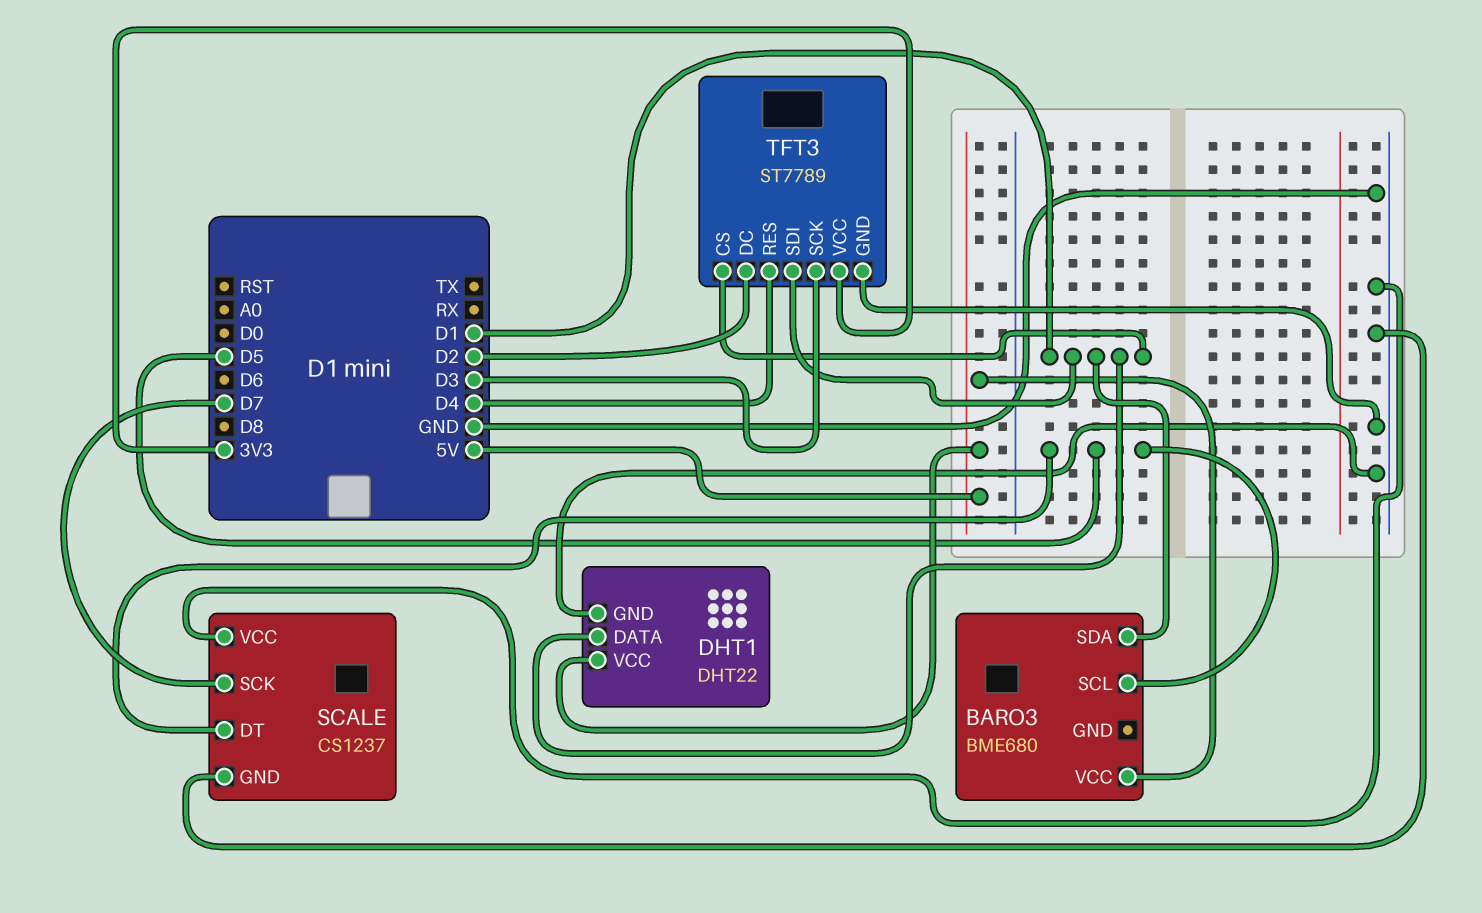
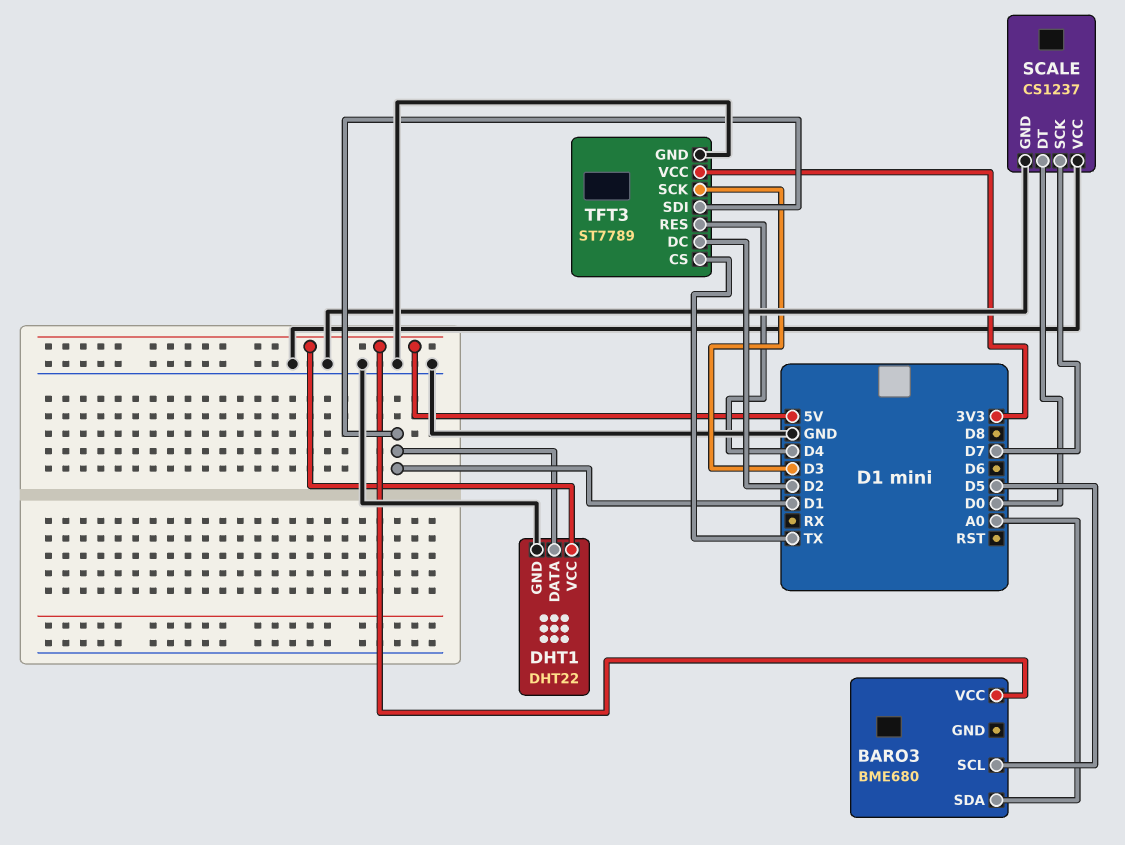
BARO3 pin SDA: D1 -> A0
SCALE pin DT: D5 -> D0
TFT3 pin CS: D1 -> TX

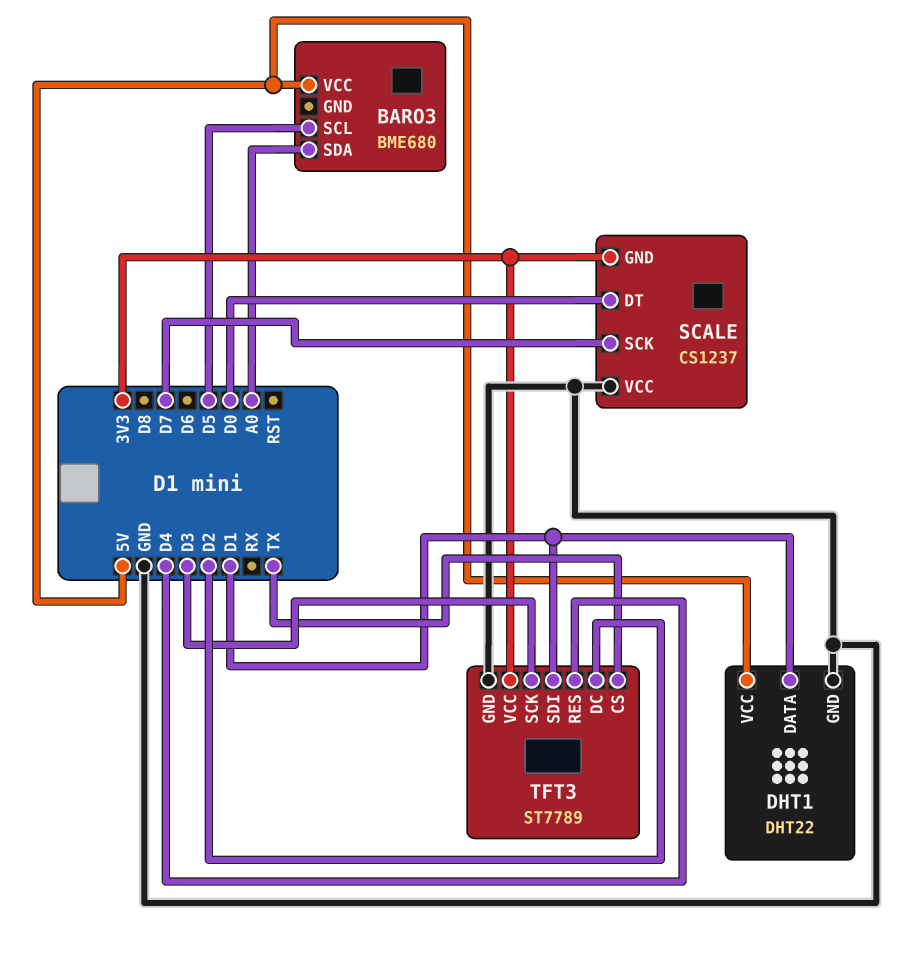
SCALE pin GND: GND -> 3V3

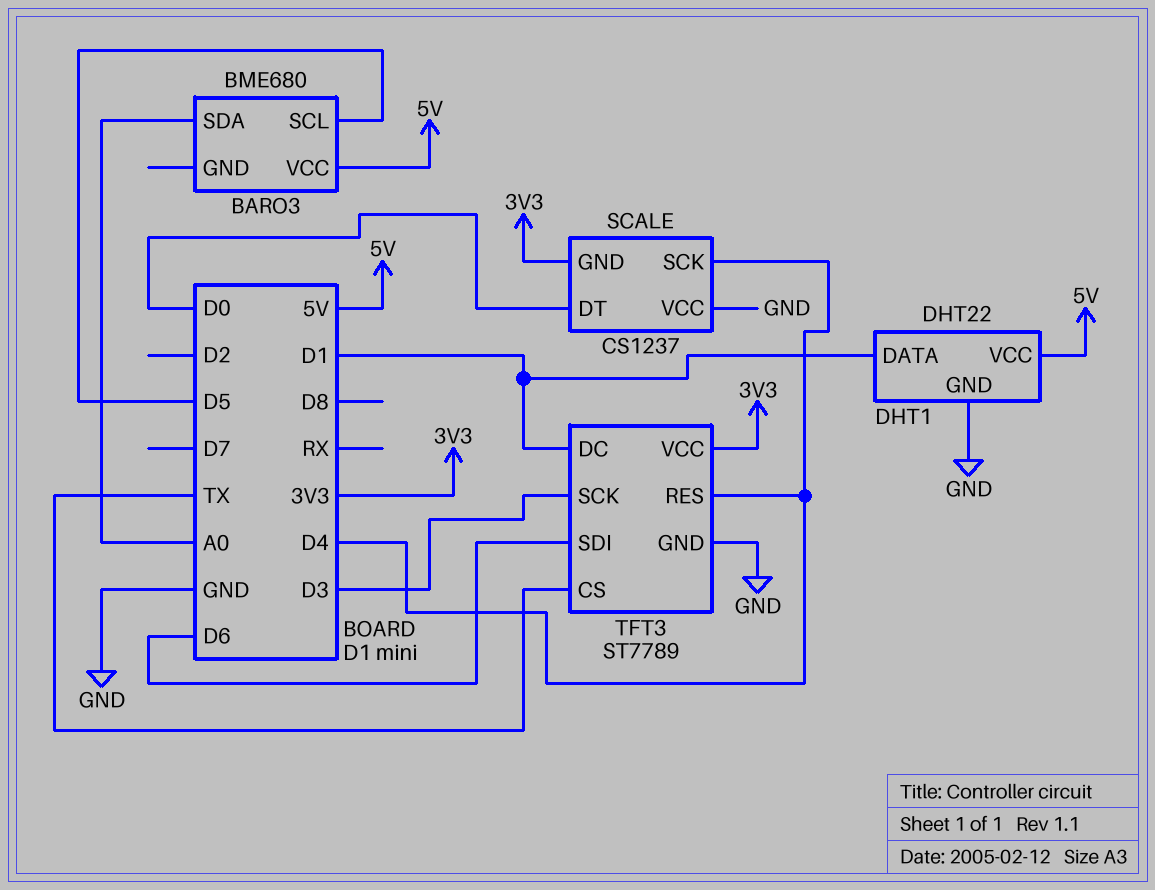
SCALE pin SCK: D7 -> D4
TFT3 pin DC: D2 -> D1
TFT3 pin SDI: D1 -> D6

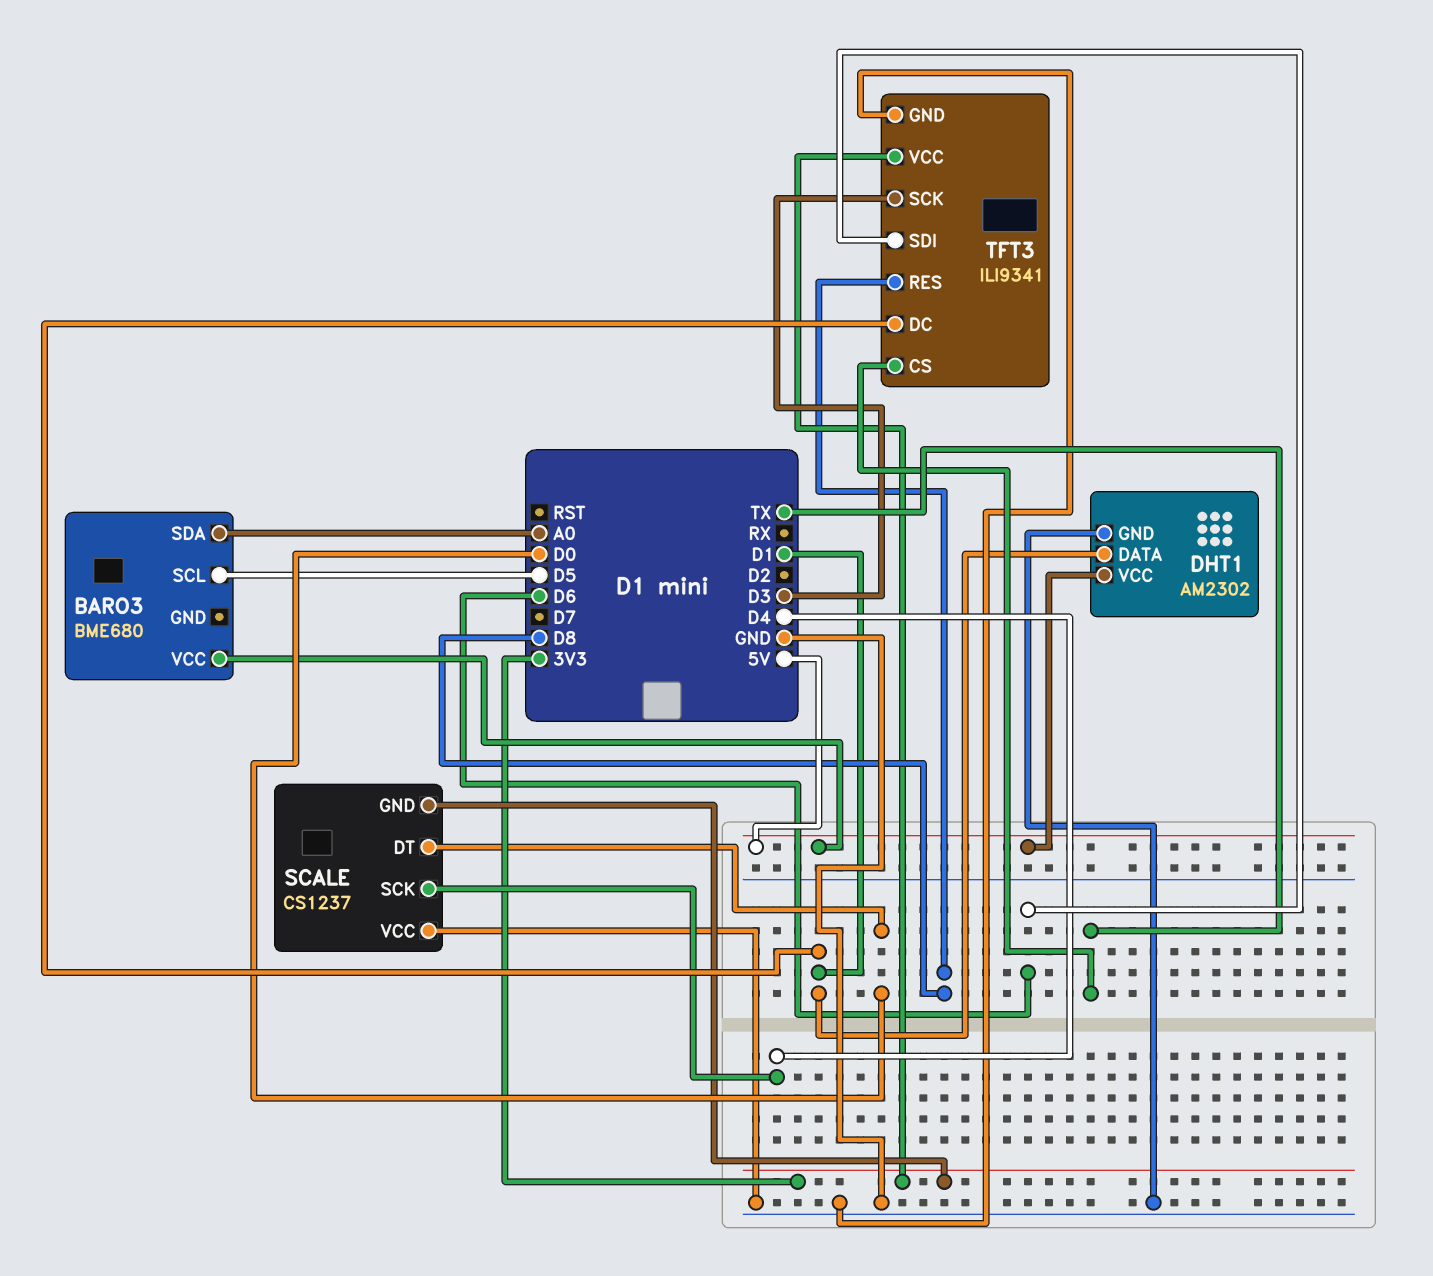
DHT1: DHT22 -> AM2302
TFT3: ST7789 -> ILI9341
TFT3 pin RES: D4 -> D8

